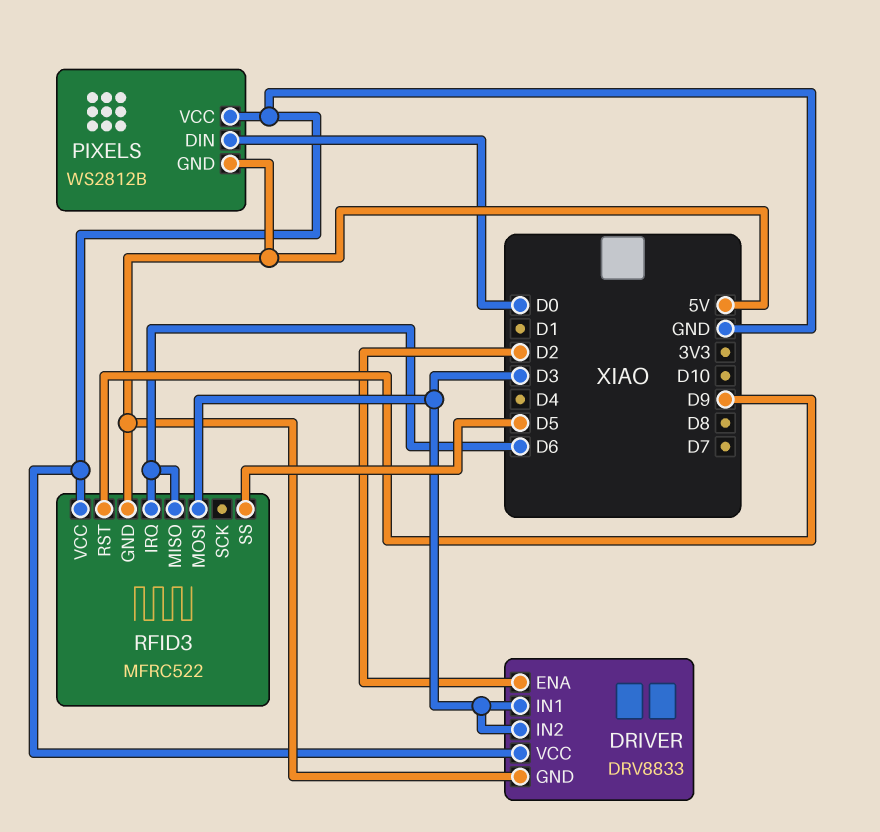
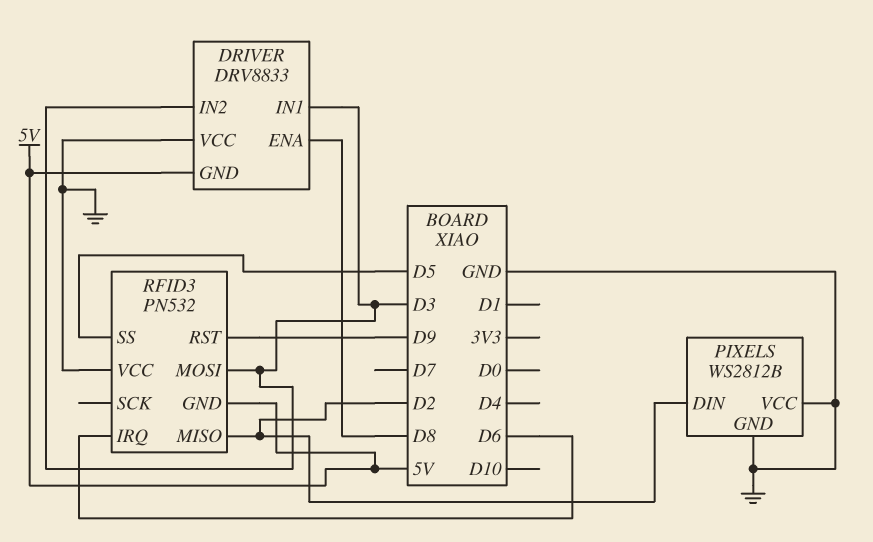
DRIVER pin ENA: D2 -> D8
PIXELS pin DIN: D0 -> D2
PIXELS pin GND: 5V -> GND
RFID3: MFRC522 -> PN532
RFID3 pin MISO: D6 -> D2

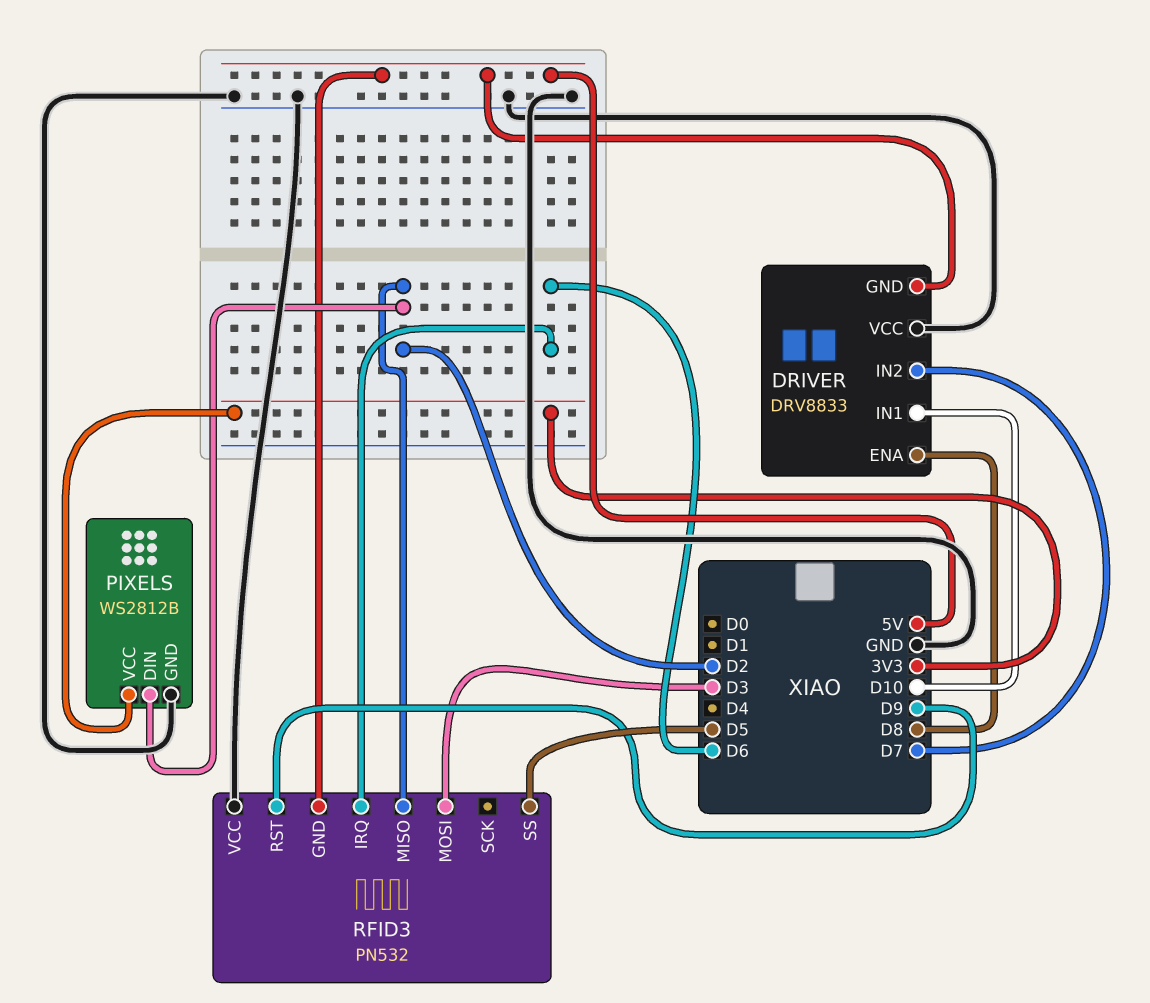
DRIVER pin IN1: D3 -> D10
DRIVER pin IN2: D3 -> D7
PIXELS pin VCC: GND -> 3V3

